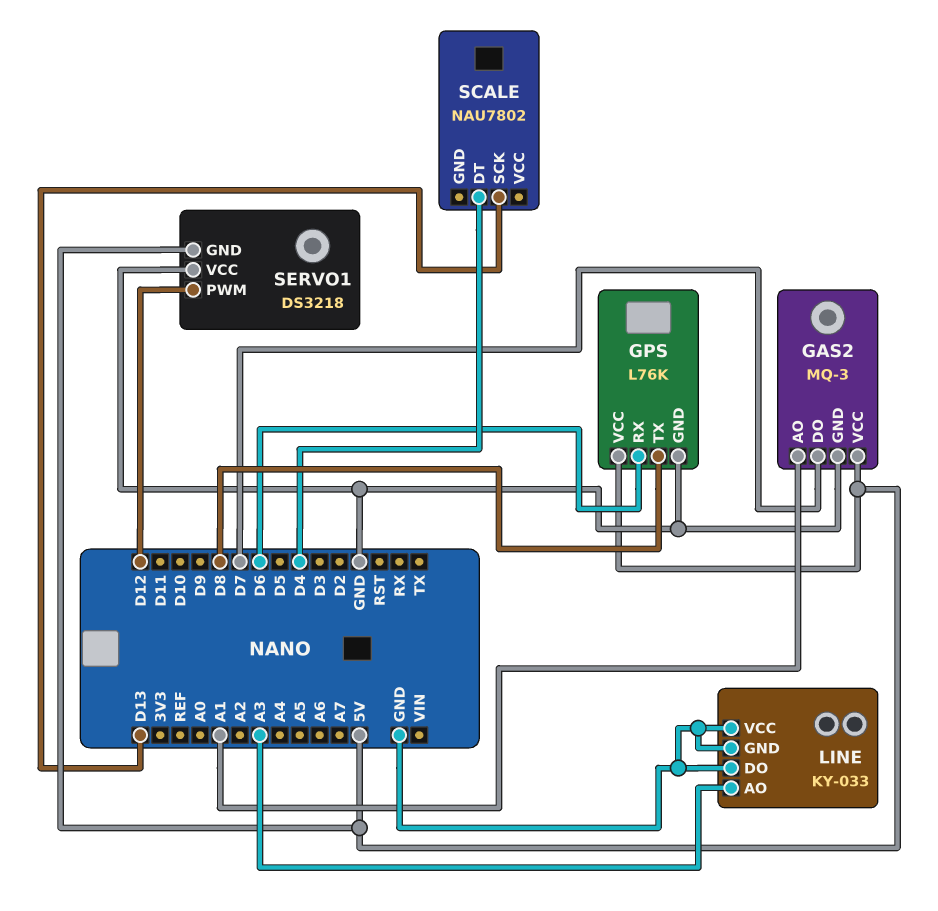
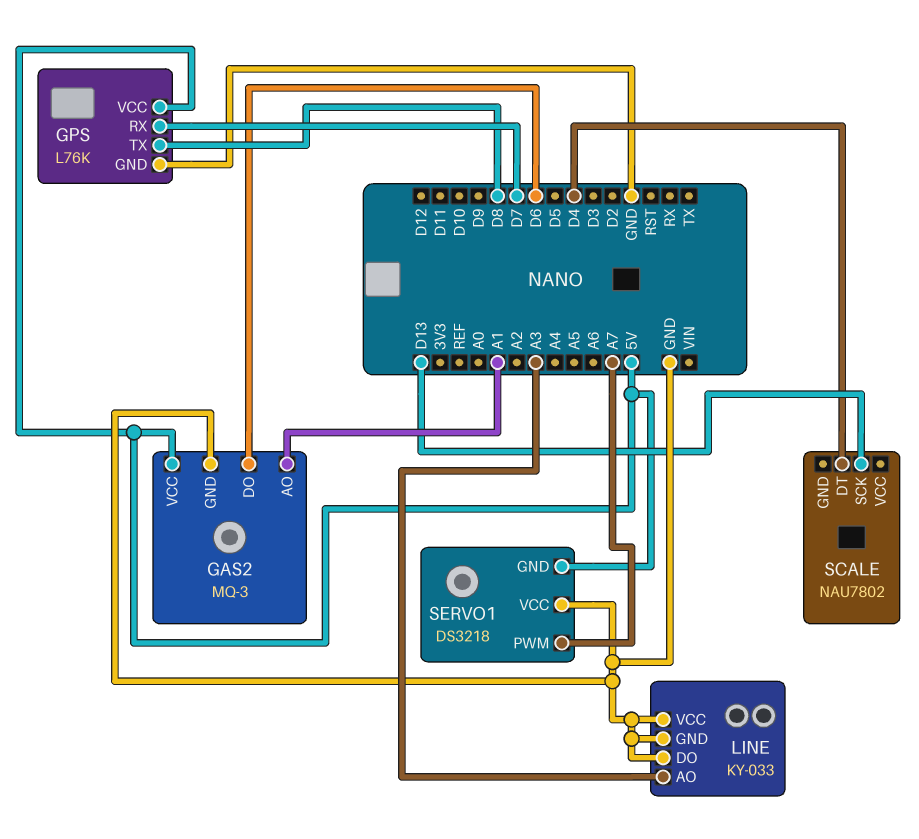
GAS2 pin DO: D7 -> D6
GPS pin RX: D6 -> D7
SERVO1 pin PWM: D12 -> A7

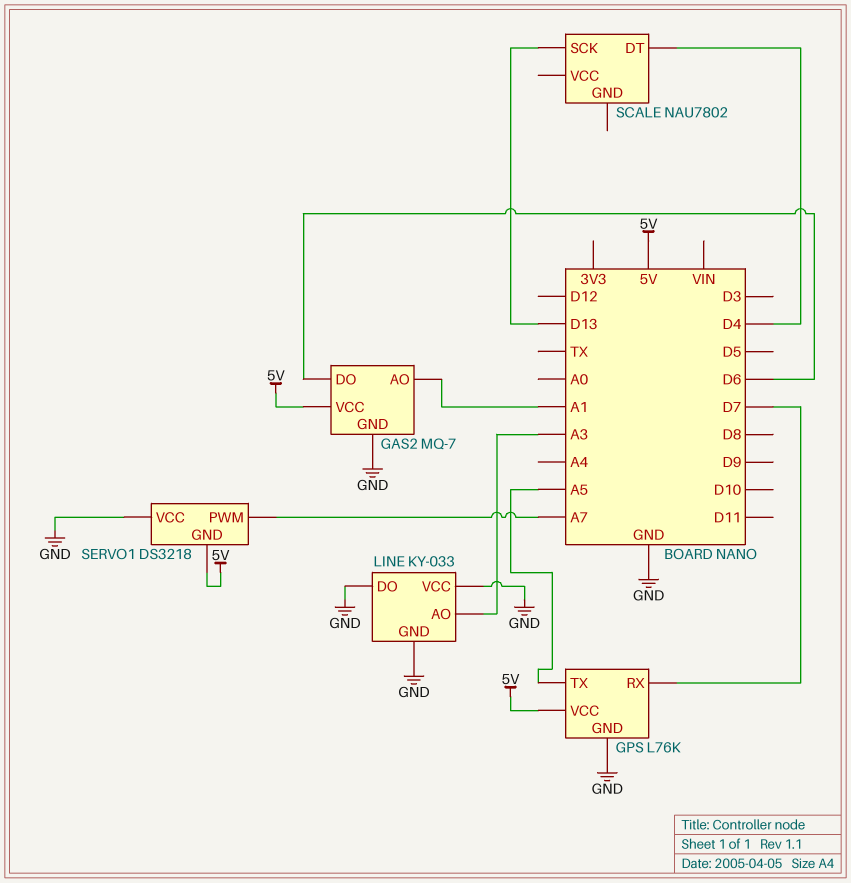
GAS2: MQ-3 -> MQ-7
GPS pin TX: D8 -> A5

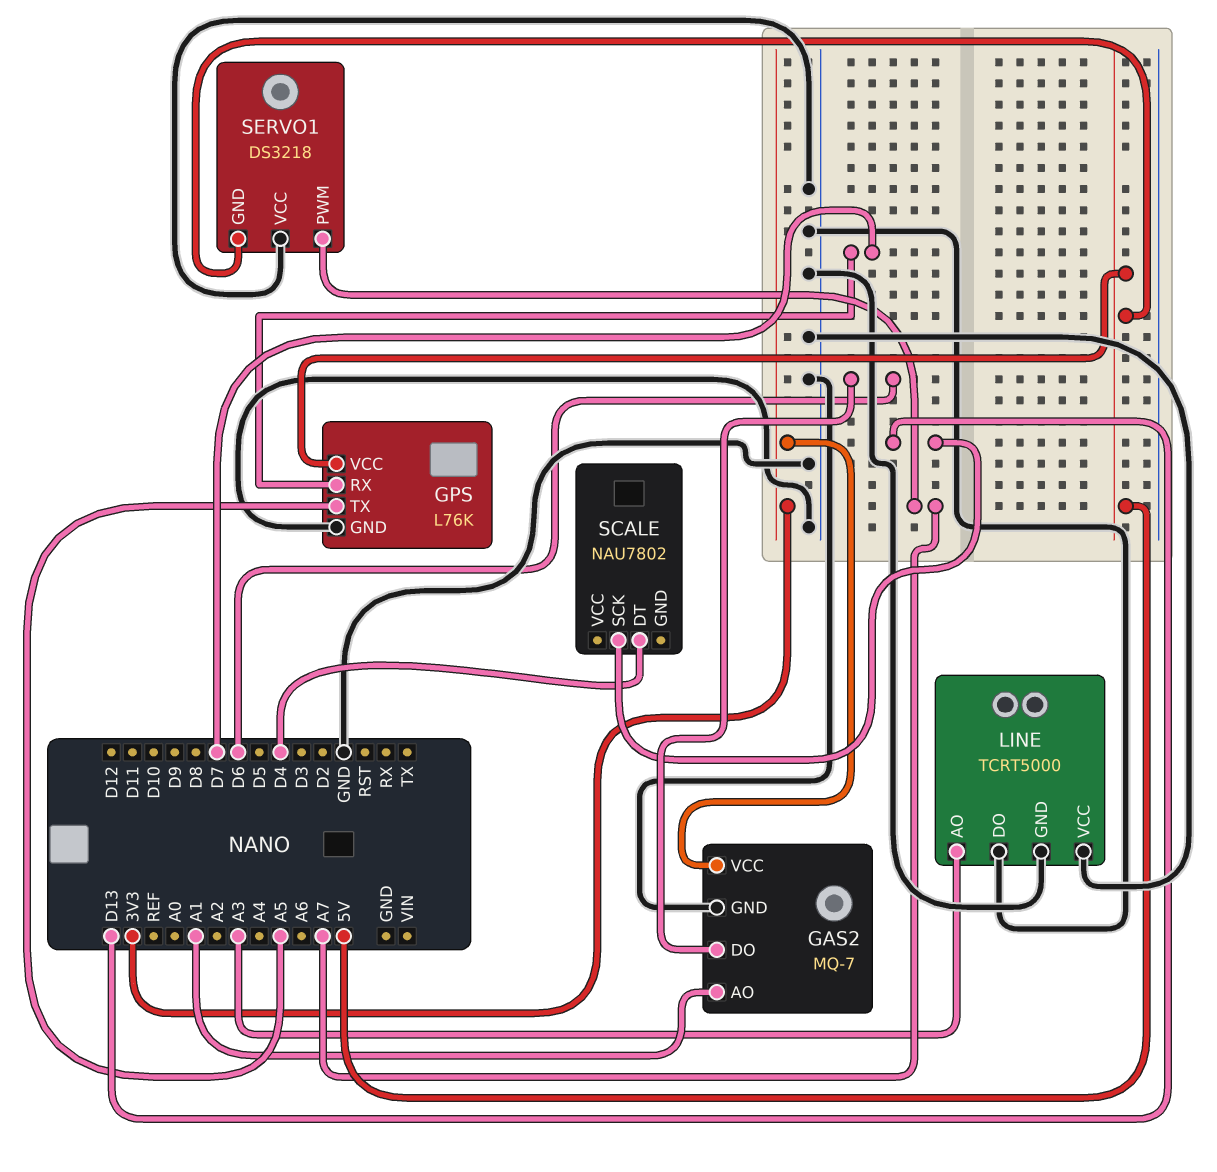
GAS2 pin VCC: 5V -> 3V3
LINE: KY-033 -> TCRT5000

